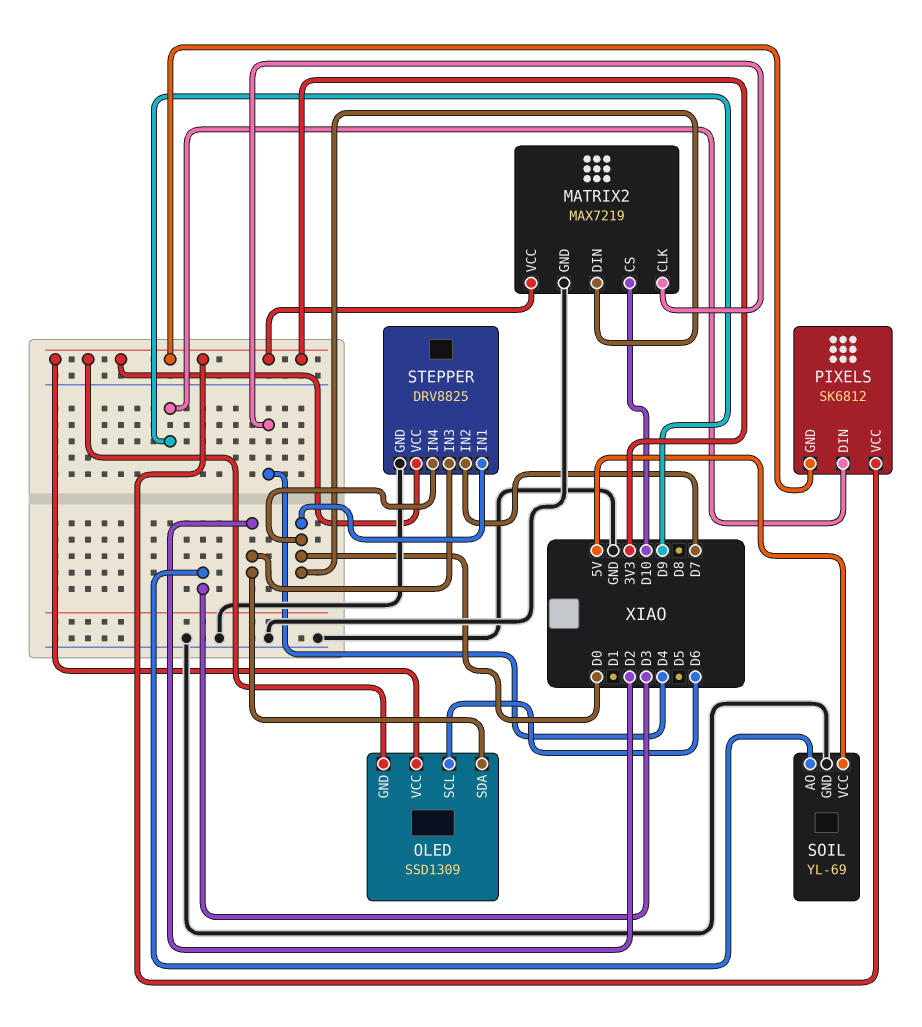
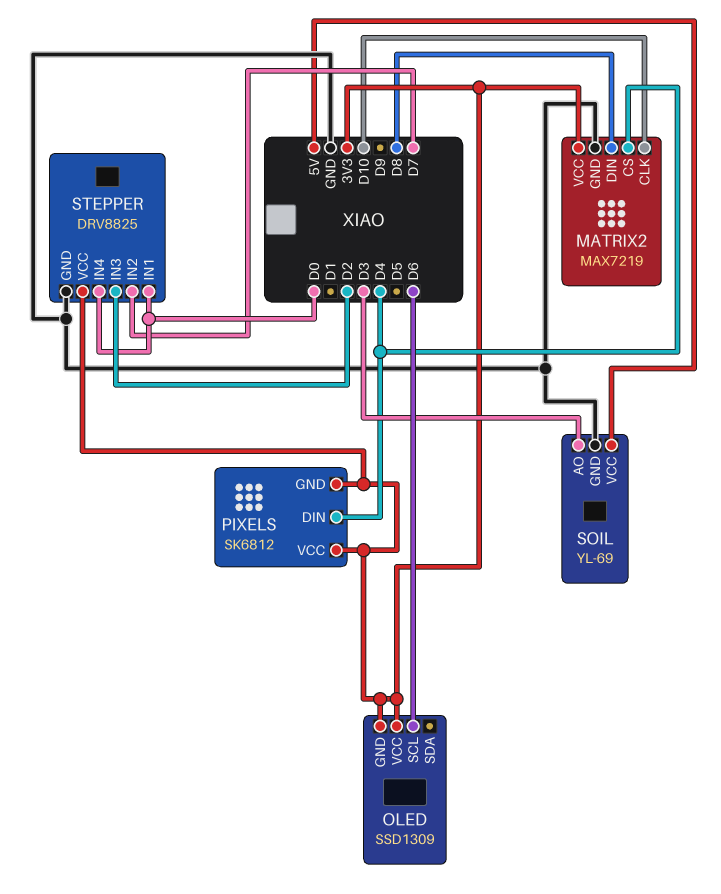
MATRIX2 pin CLK: D4 -> D10
MATRIX2 pin CS: D10 -> D4
MATRIX2 pin DIN: D0 -> D8
OLED pin SDA: D2 -> none
PIXELS pin DIN: D9 -> D4

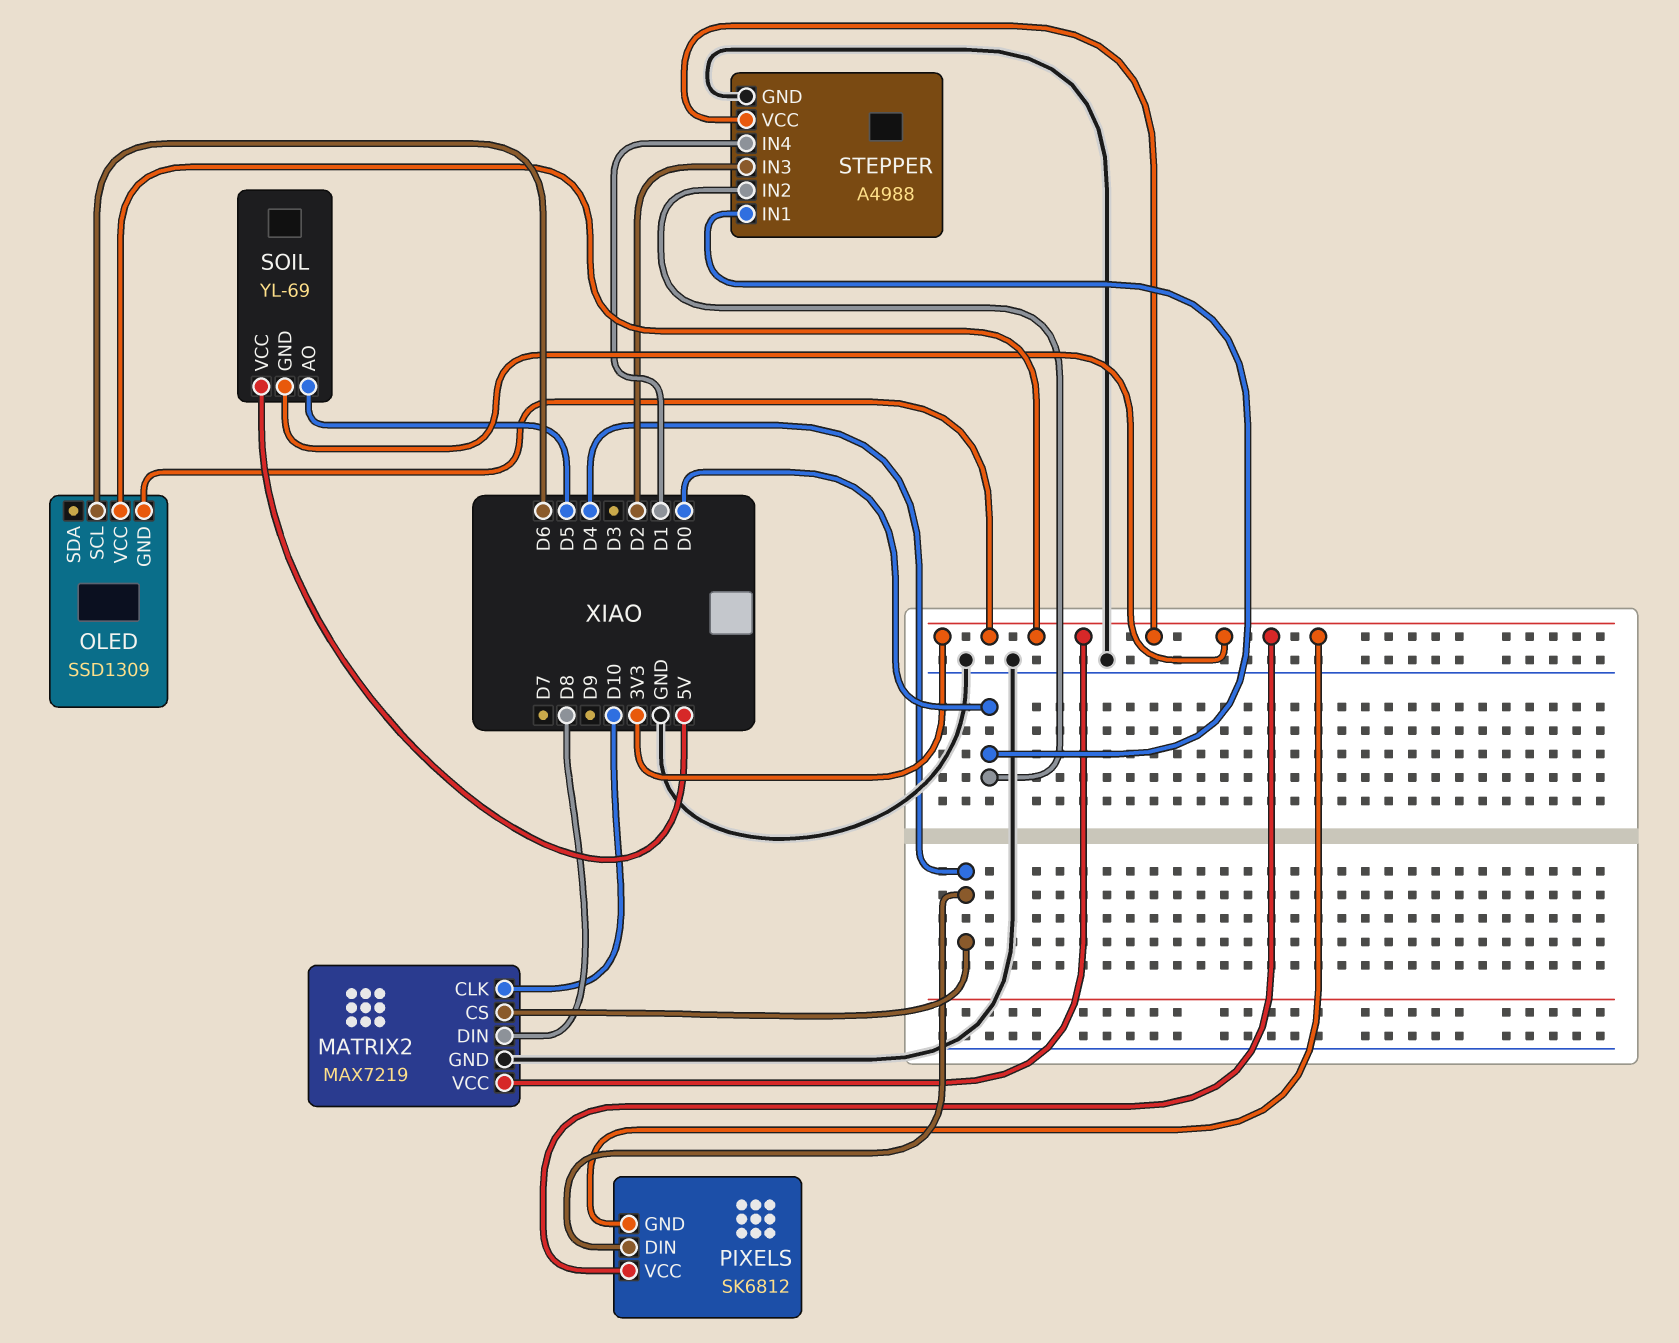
SOIL pin AO: D3 -> D5
SOIL pin GND: GND -> 3V3
STEPPER: DRV8825 -> A4988
STEPPER pin IN2: D7 -> D0
STEPPER pin IN4: D0 -> D1

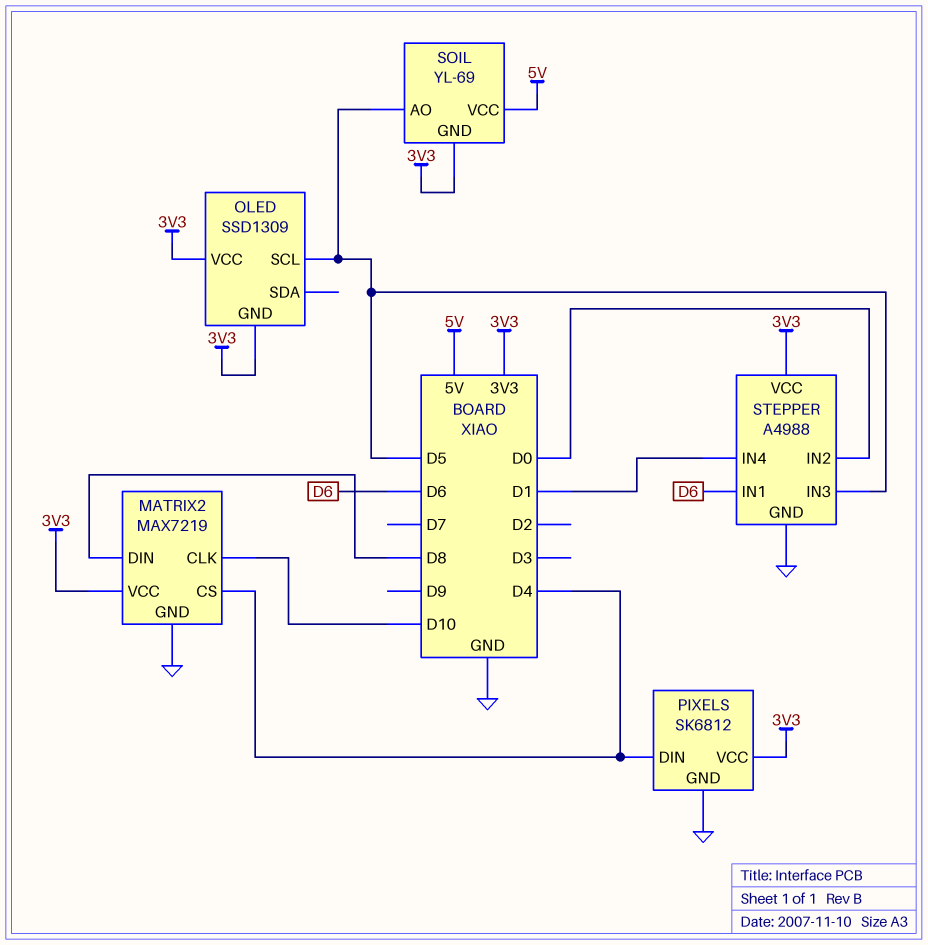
OLED pin SCL: D6 -> D5
PIXELS pin GND: 3V3 -> GND
STEPPER pin IN1: D0 -> D6
STEPPER pin IN3: D2 -> D5

